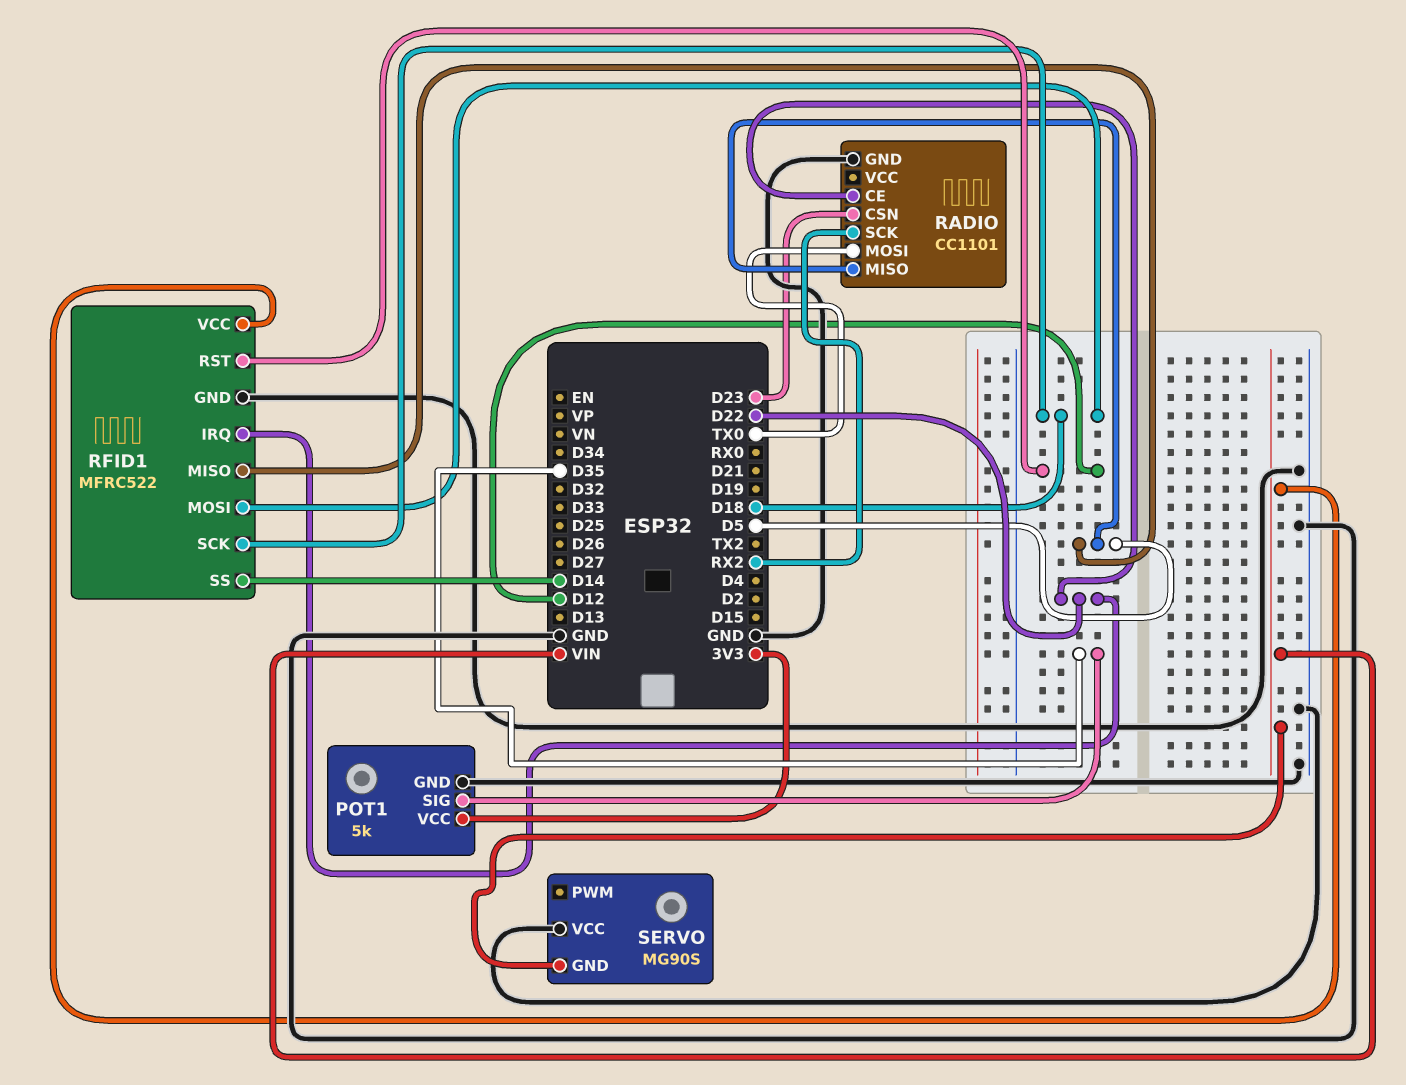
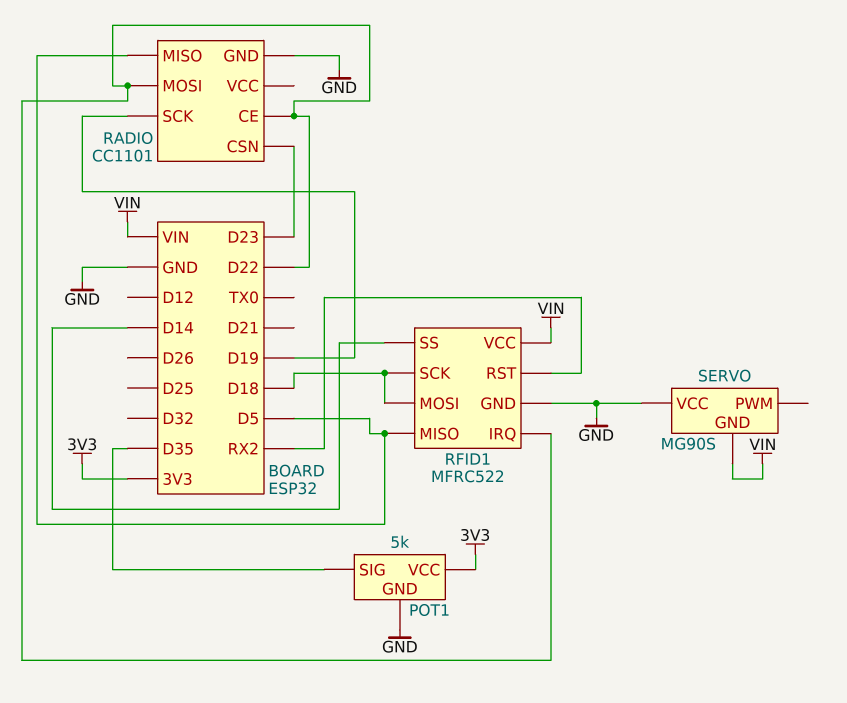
RADIO pin MOSI: TX0 -> D22
RADIO pin SCK: RX2 -> D19
RFID1 pin RST: D12 -> RX2

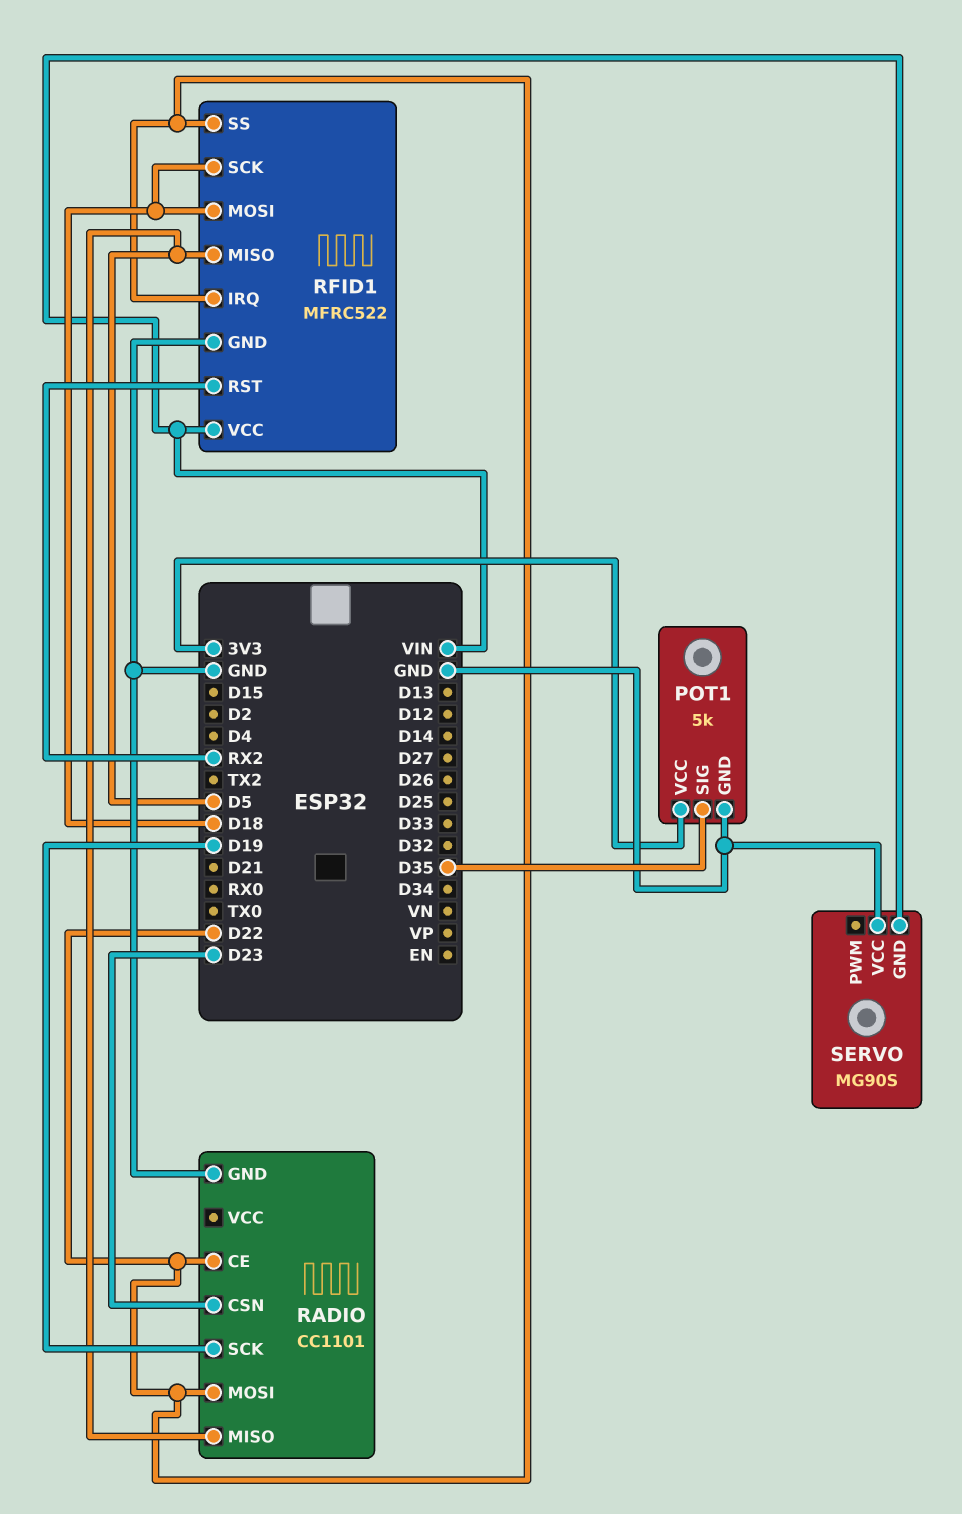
RFID1 pin SS: D14 -> D22

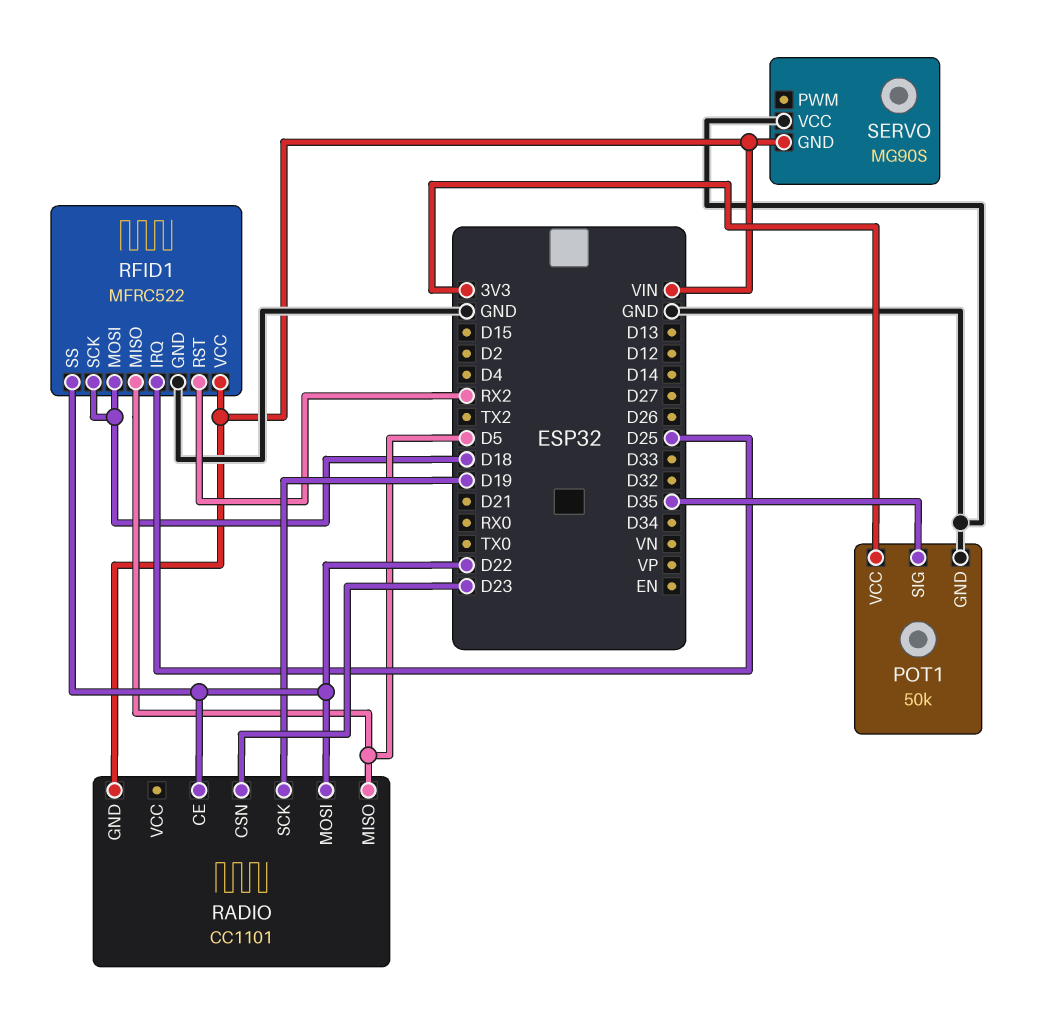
POT1: 5k -> 50k
RADIO pin GND: GND -> VIN
RFID1 pin IRQ: D22 -> D25

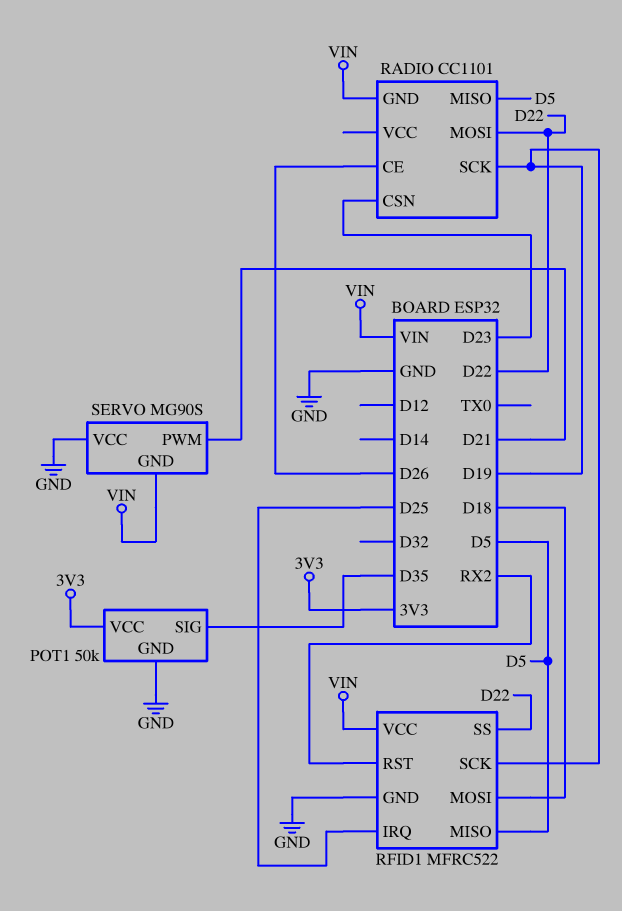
RADIO pin CE: D22 -> D26
RFID1 pin SCK: D18 -> D19
SERVO pin PWM: none -> D21

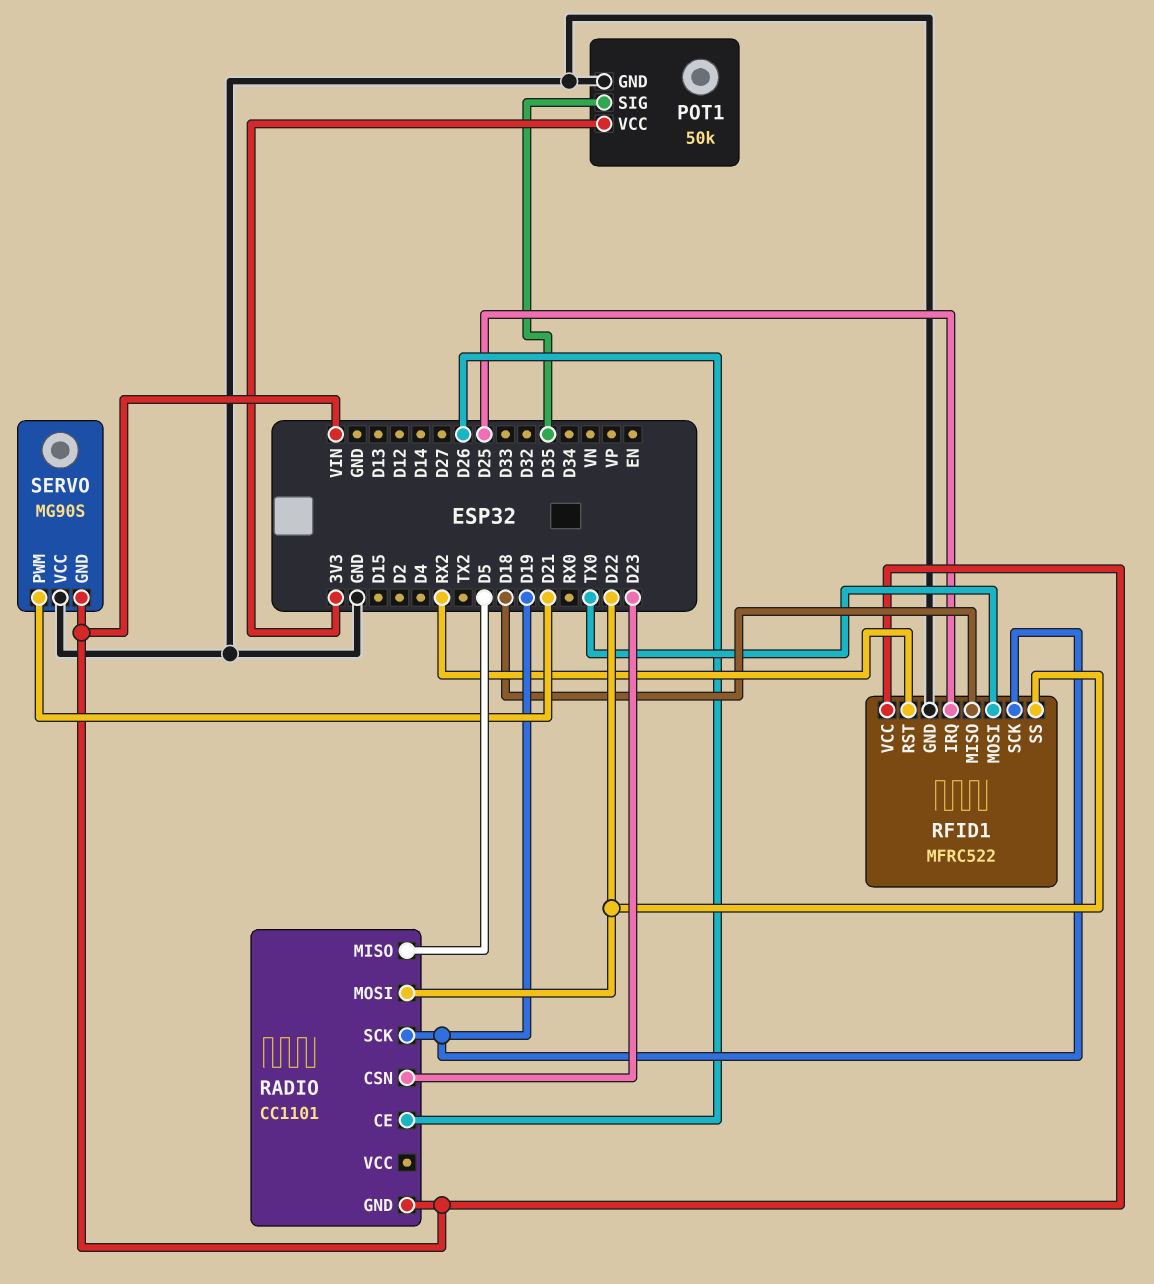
RFID1 pin MISO: D5 -> D18
RFID1 pin MOSI: D18 -> TX0

